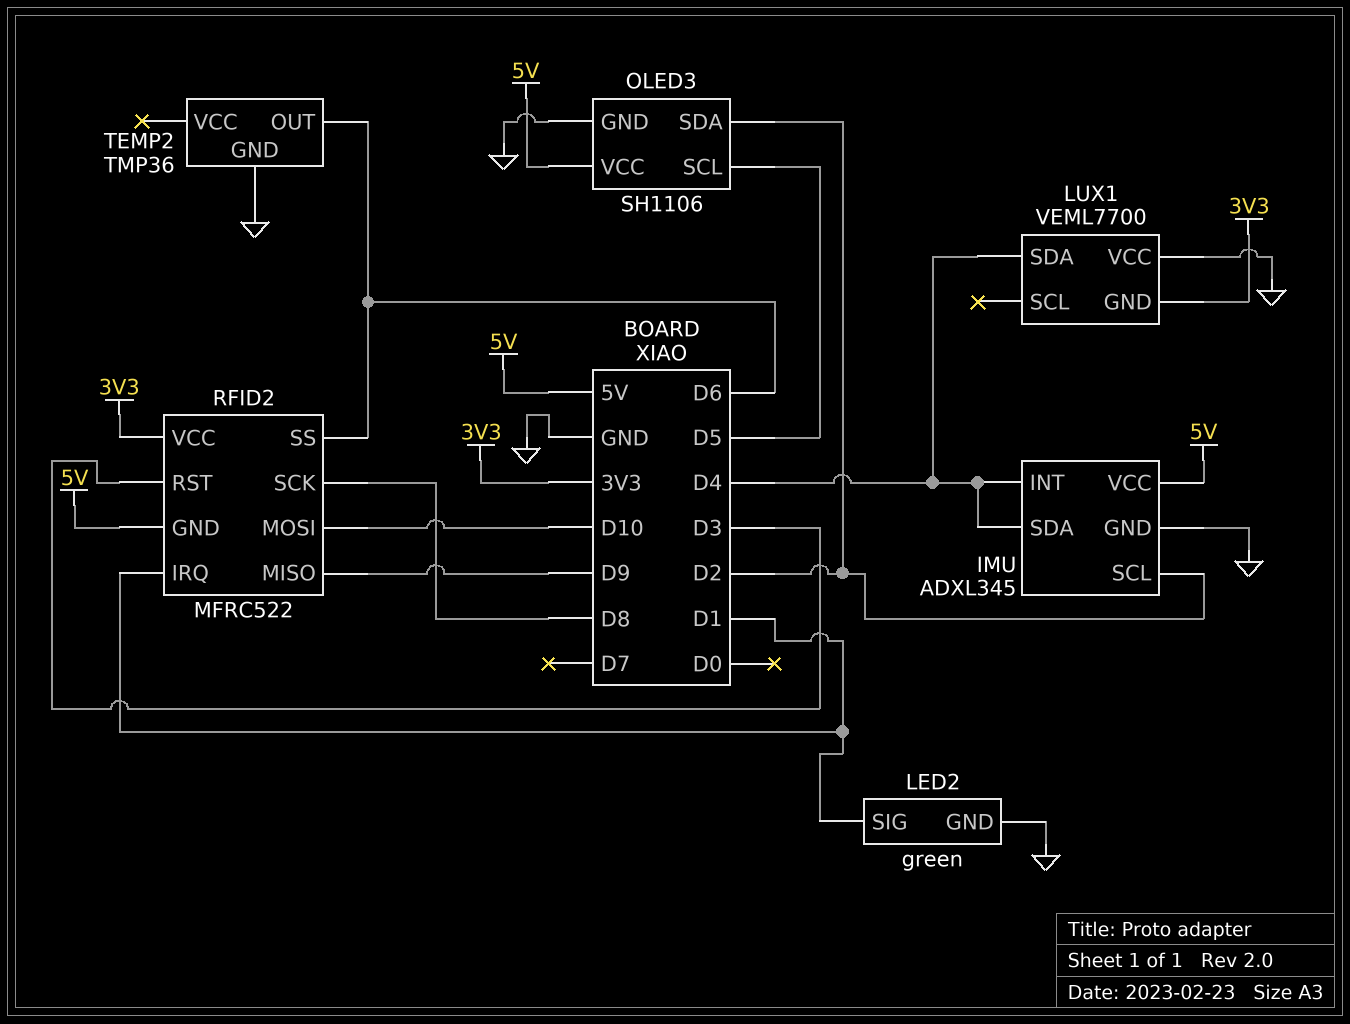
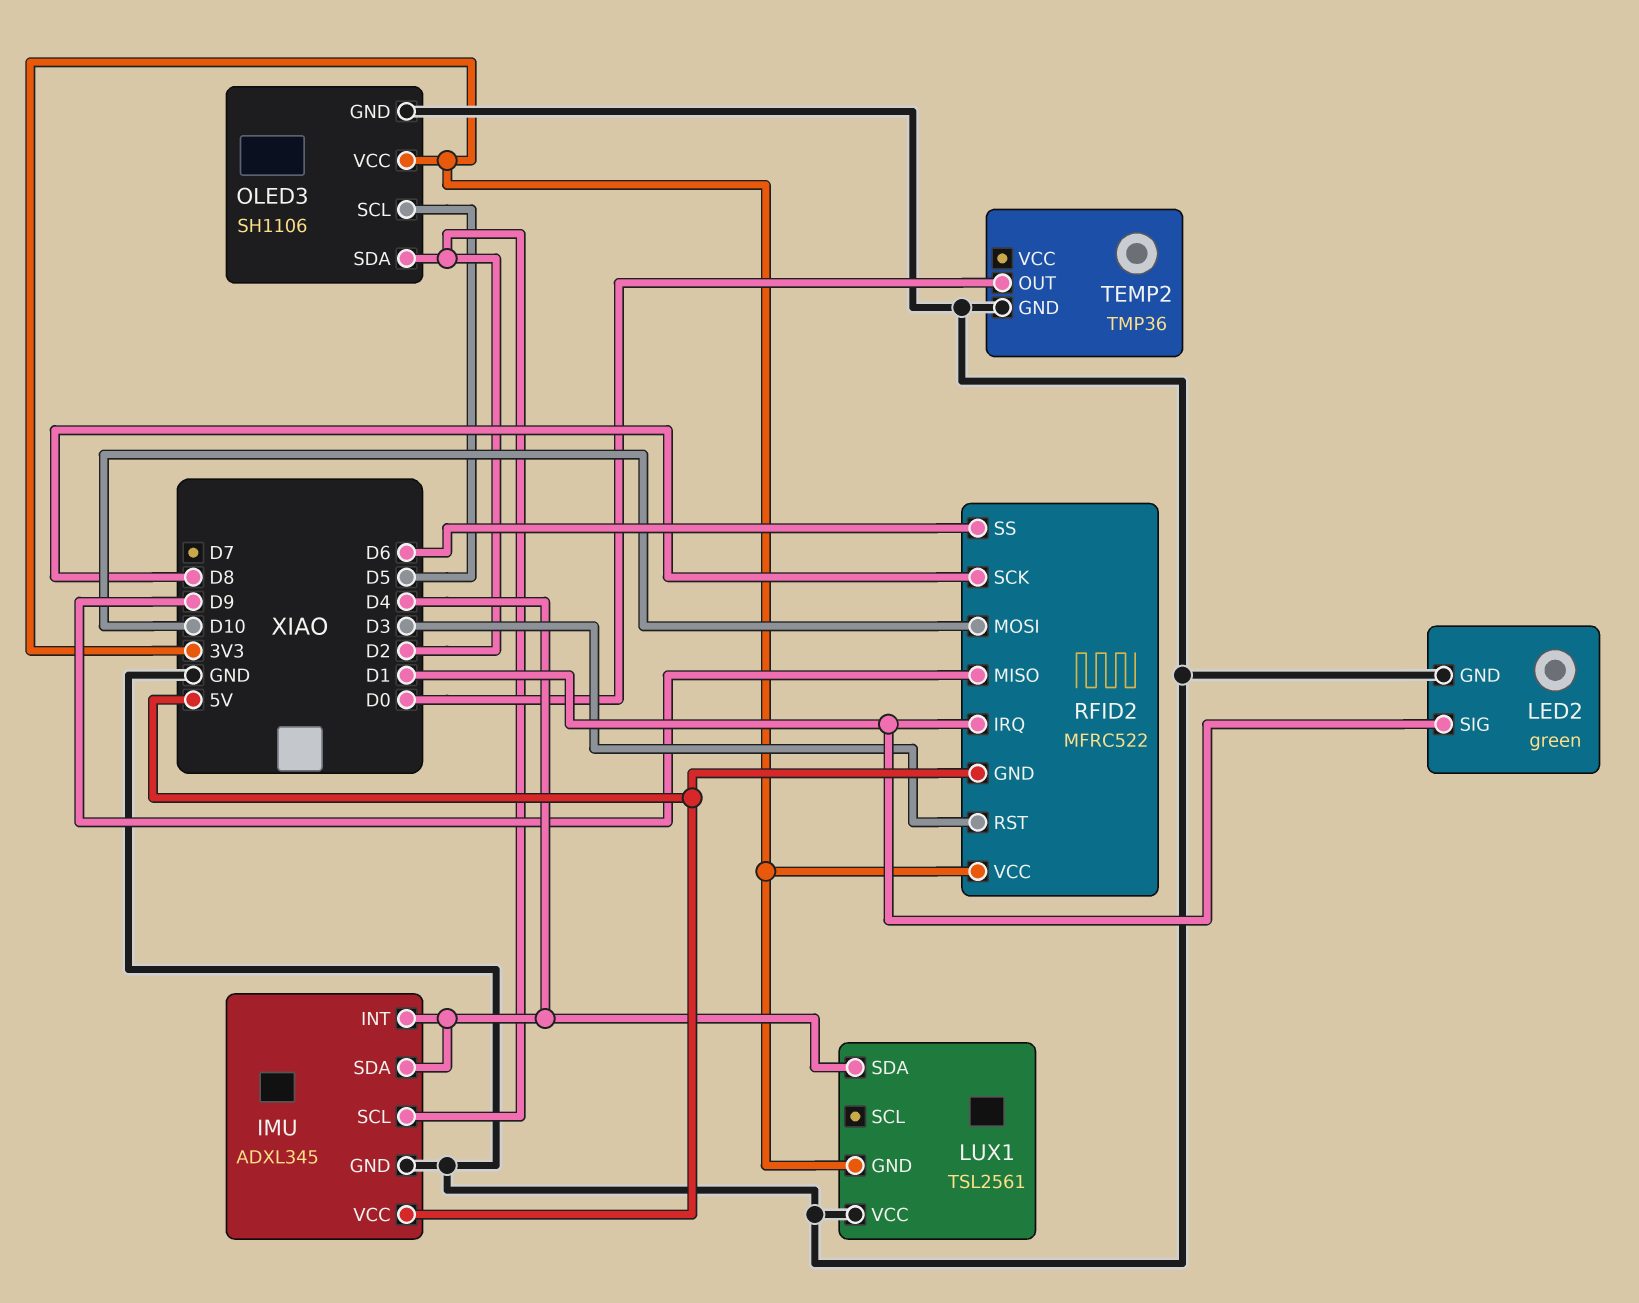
LUX1: VEML7700 -> TSL2561
OLED3 pin VCC: 5V -> 3V3
TEMP2 pin OUT: D6 -> D0

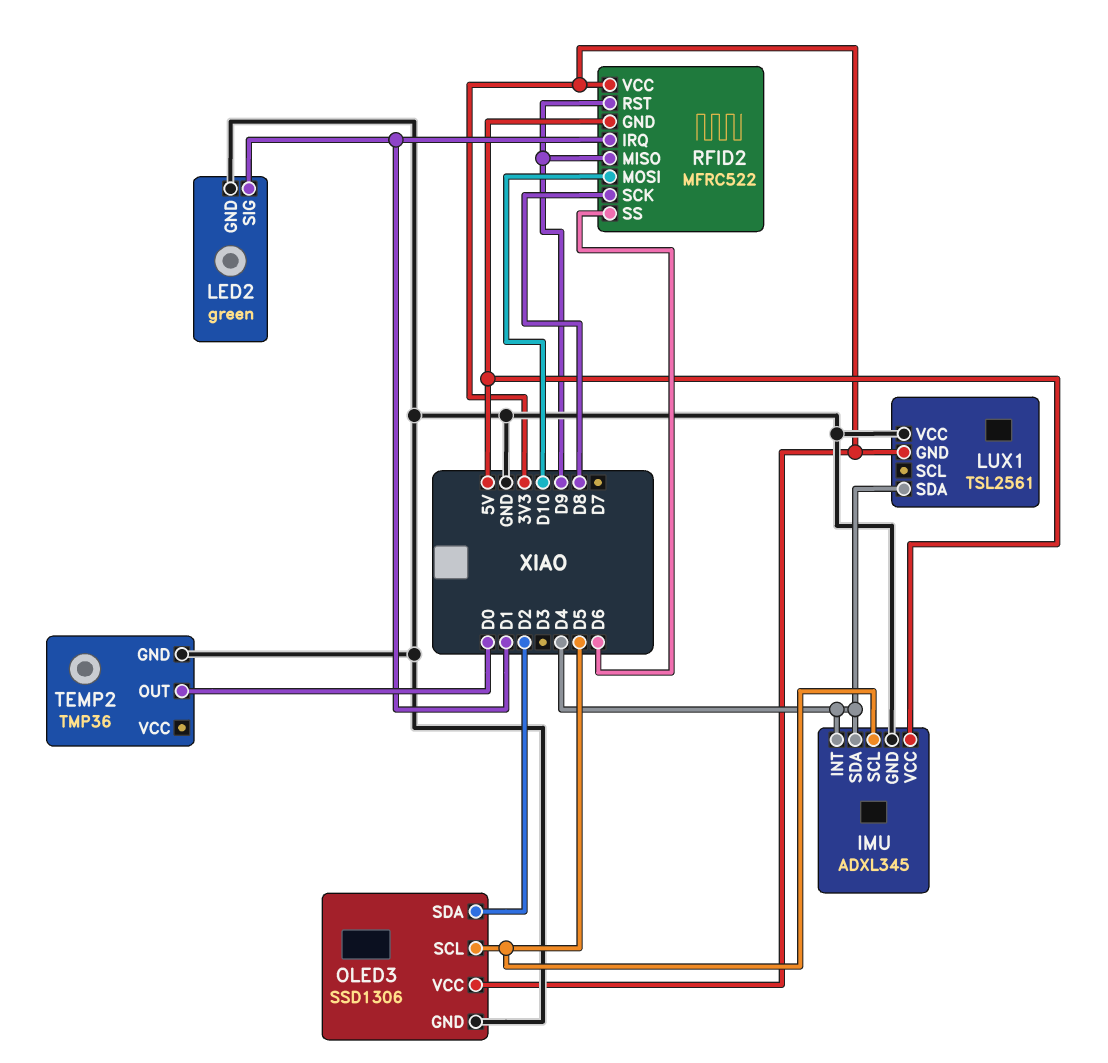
IMU pin SCL: D2 -> D5
OLED3: SH1106 -> SSD1306
RFID2 pin RST: D3 -> D9

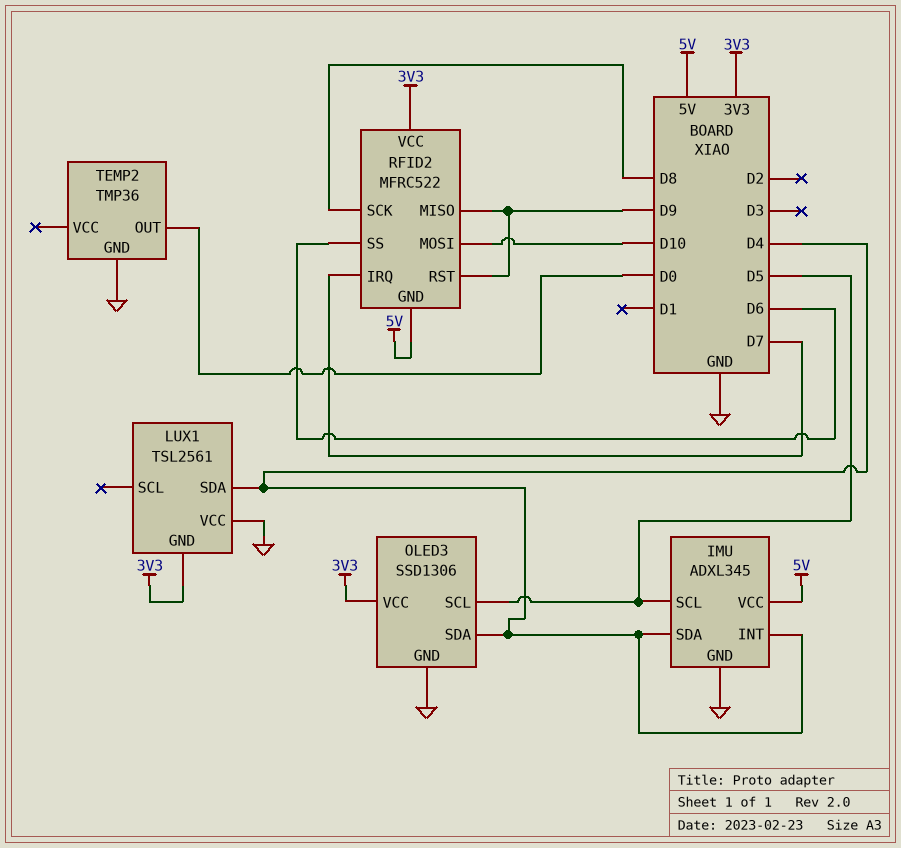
LED2: green -> none
LED2 pin GND: GND -> none
LED2 pin SIG: D1 -> none
OLED3 pin SDA: D2 -> D4
RFID2 pin IRQ: D1 -> D7

